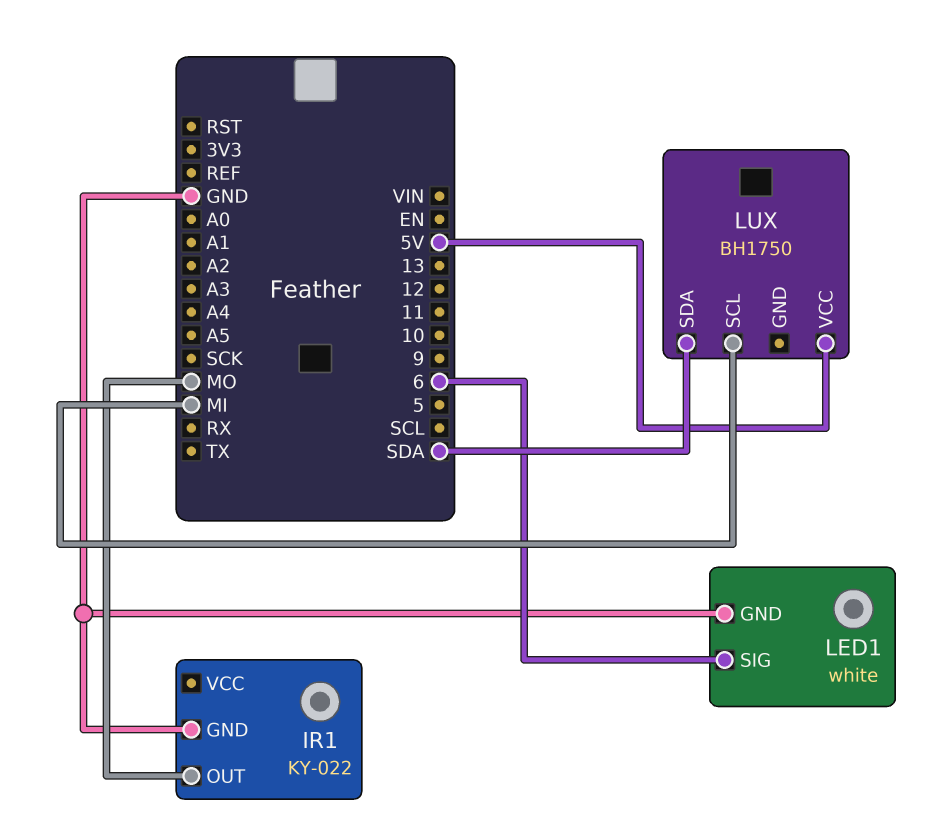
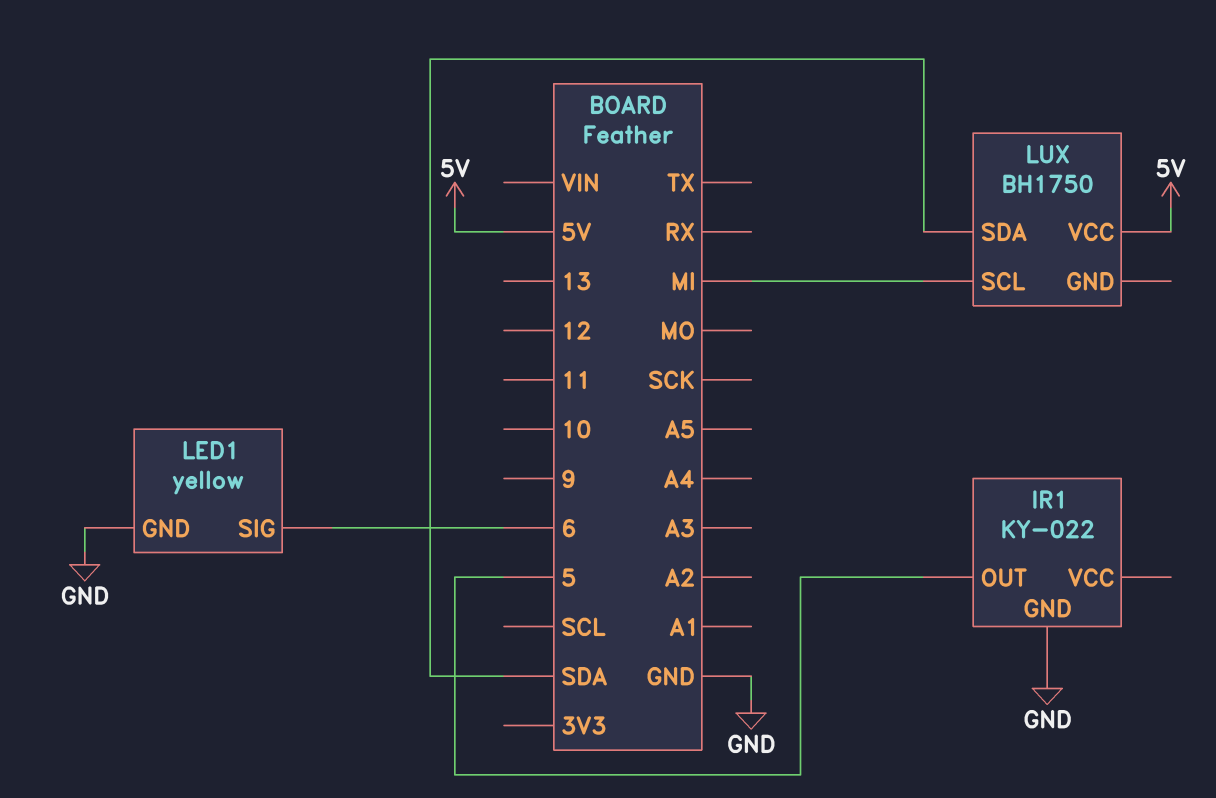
IR1 pin OUT: MO -> 5
LED1: white -> yellow

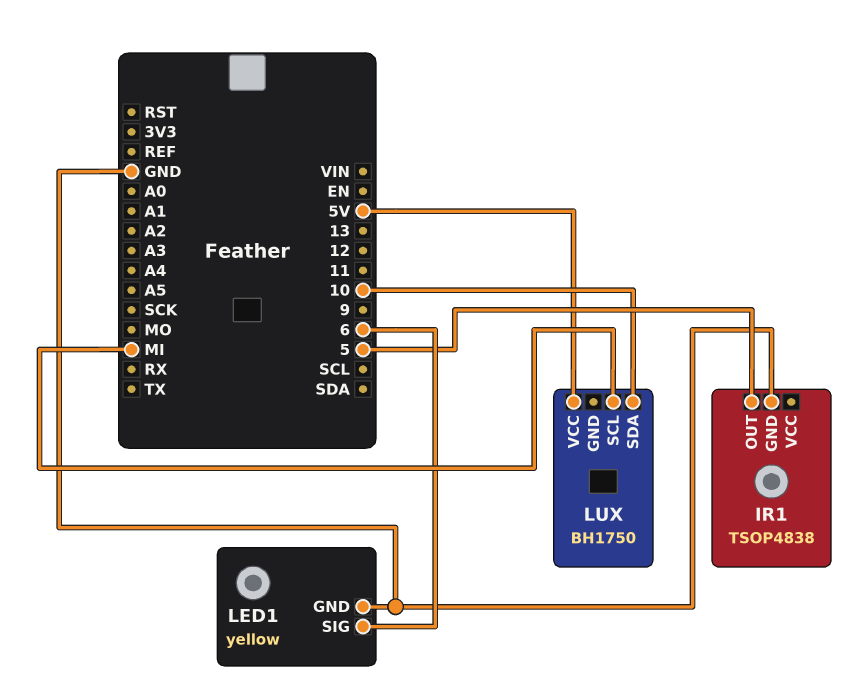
IR1: KY-022 -> TSOP4838
LUX pin SDA: SDA -> 10

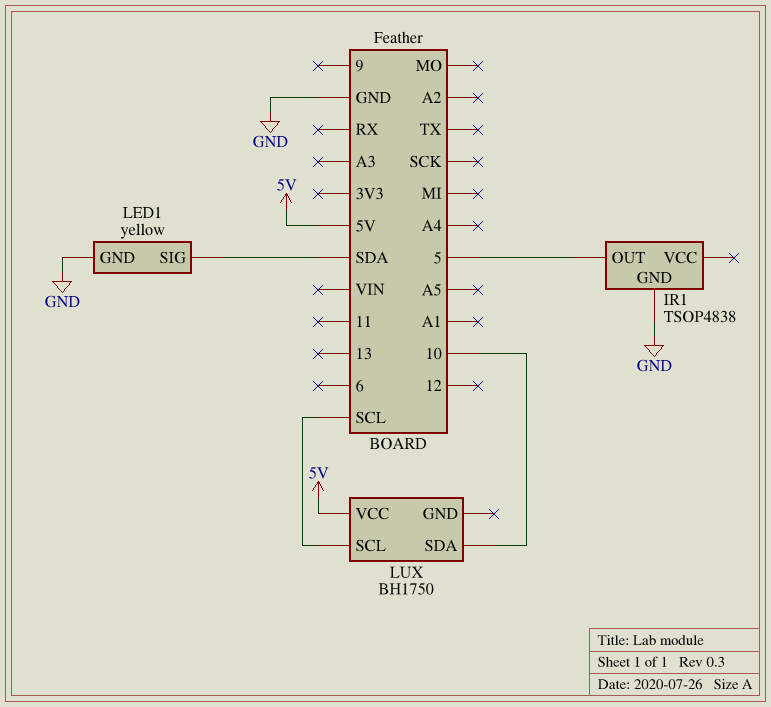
LED1 pin SIG: 6 -> SDA
LUX pin SCL: MI -> SCL

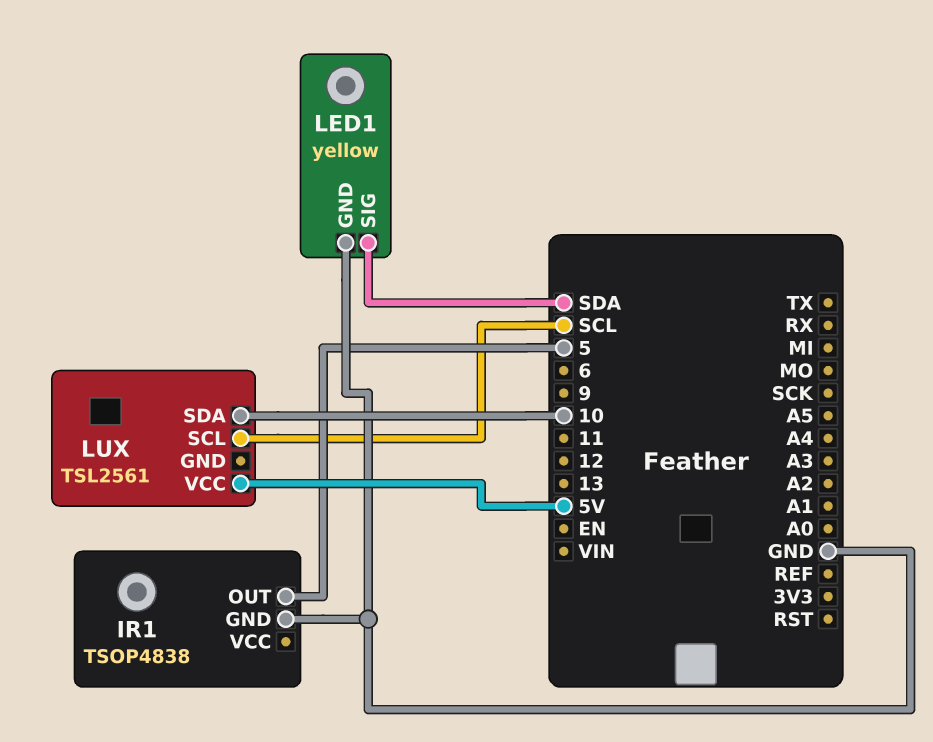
LUX: BH1750 -> TSL2561

